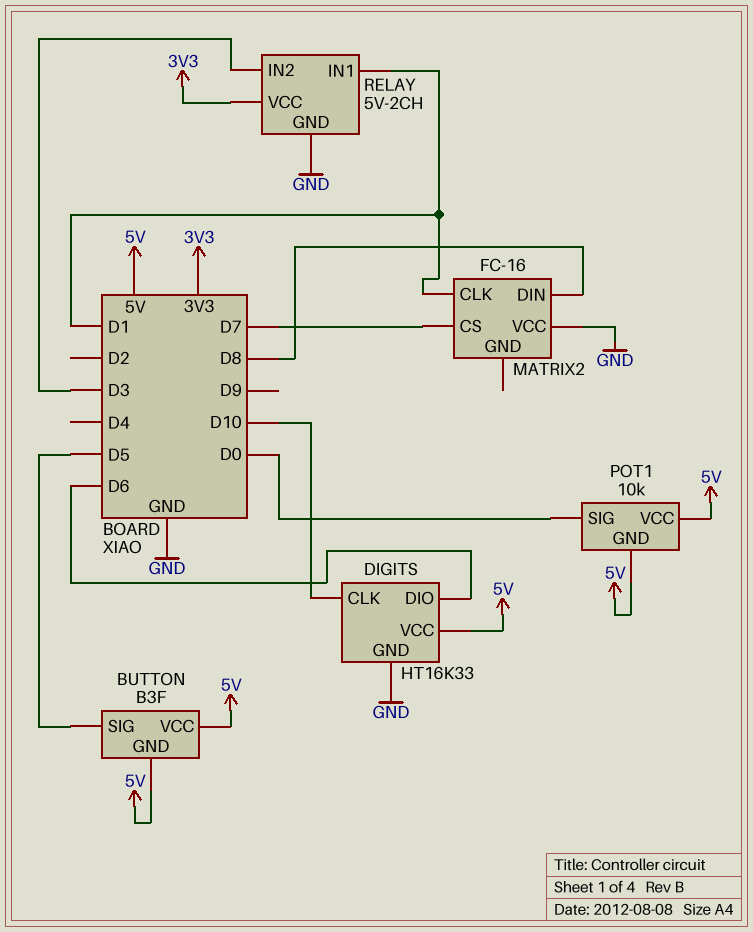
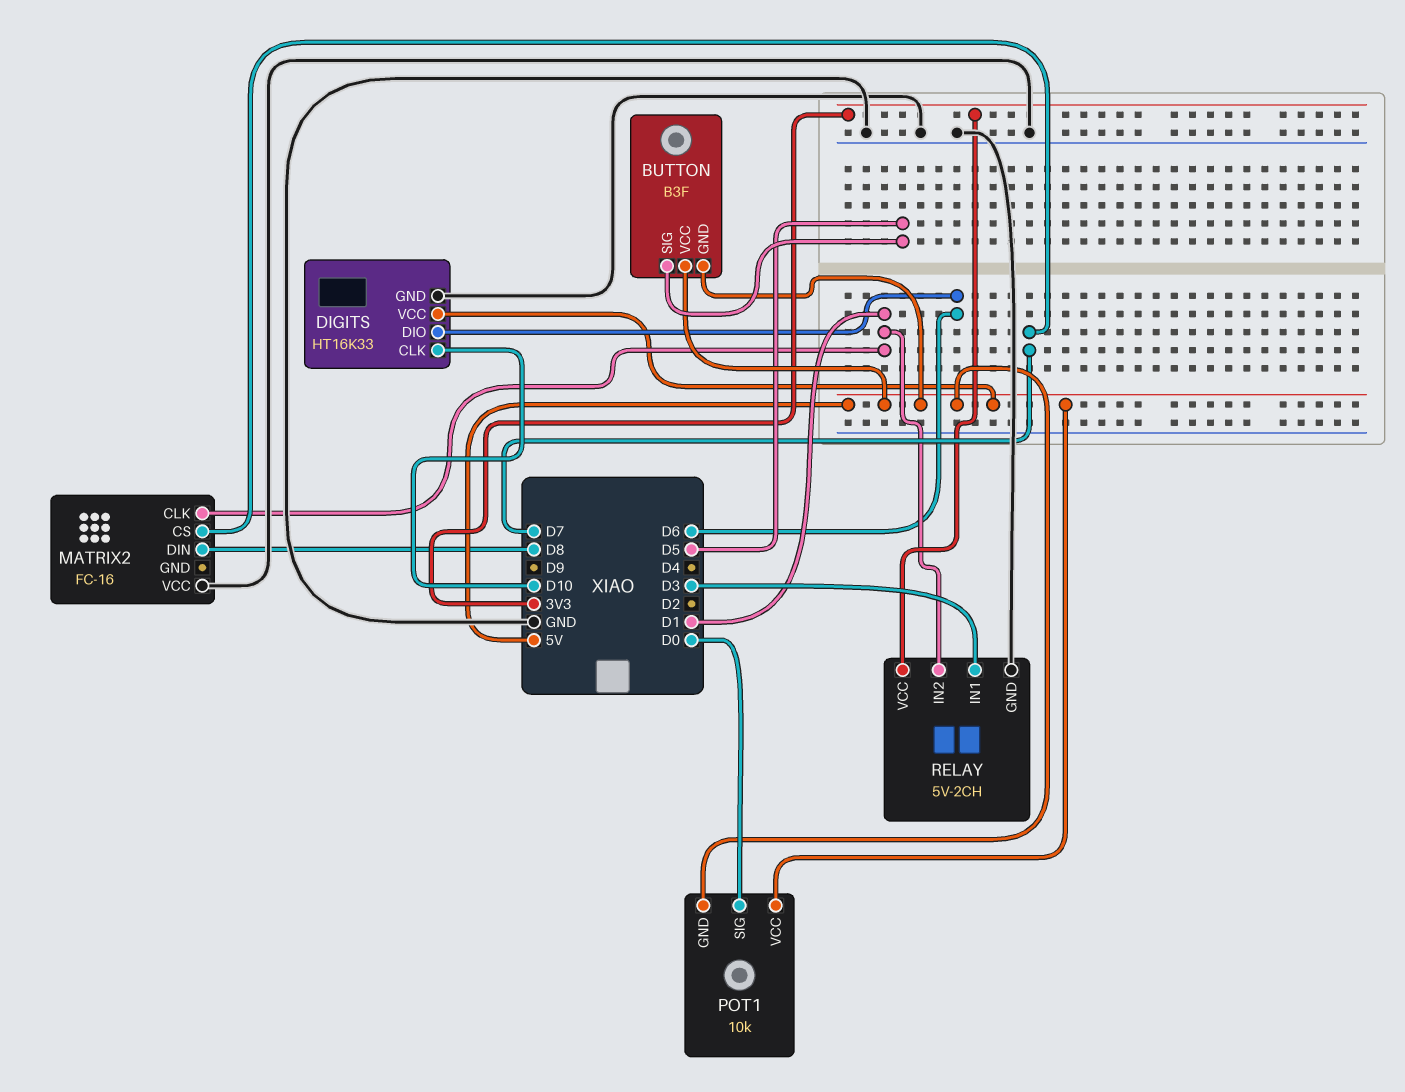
RELAY pin IN1: D1 -> D3
RELAY pin IN2: D3 -> D1

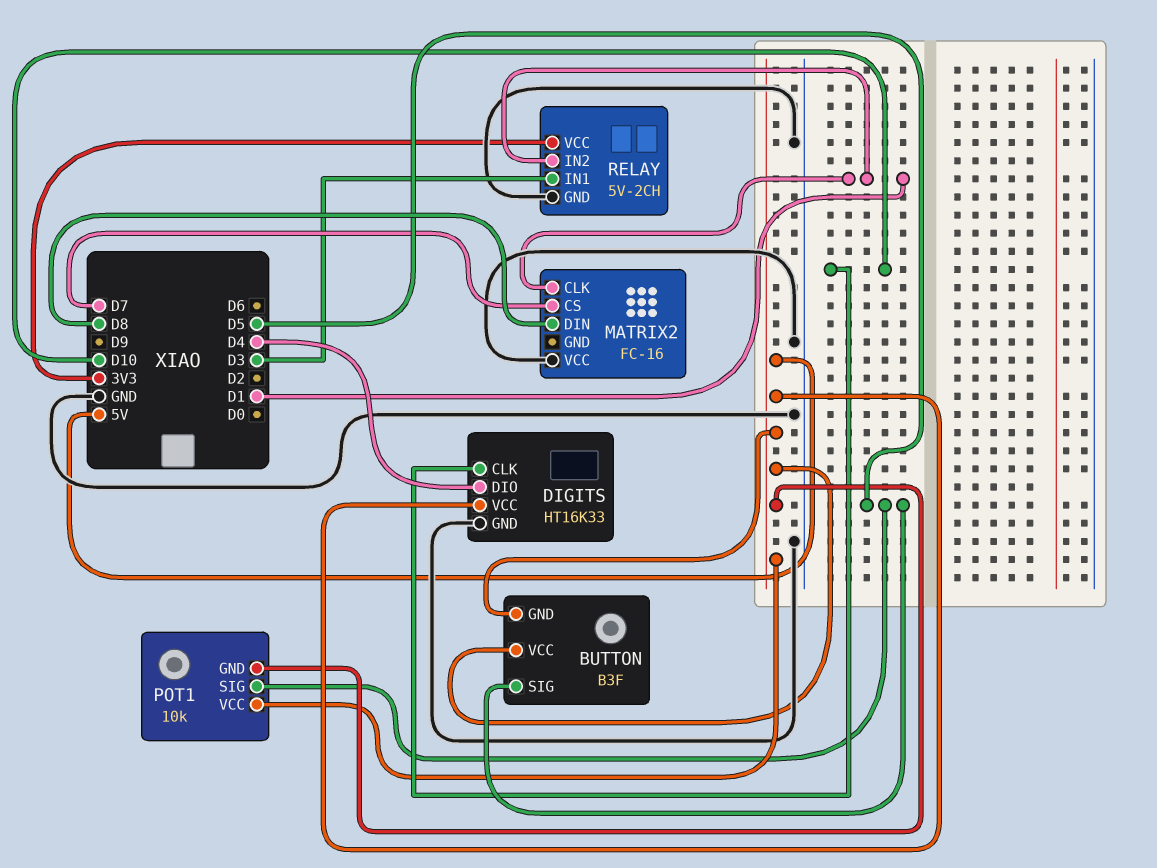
DIGITS pin DIO: D6 -> D4
POT1 pin SIG: D0 -> D5

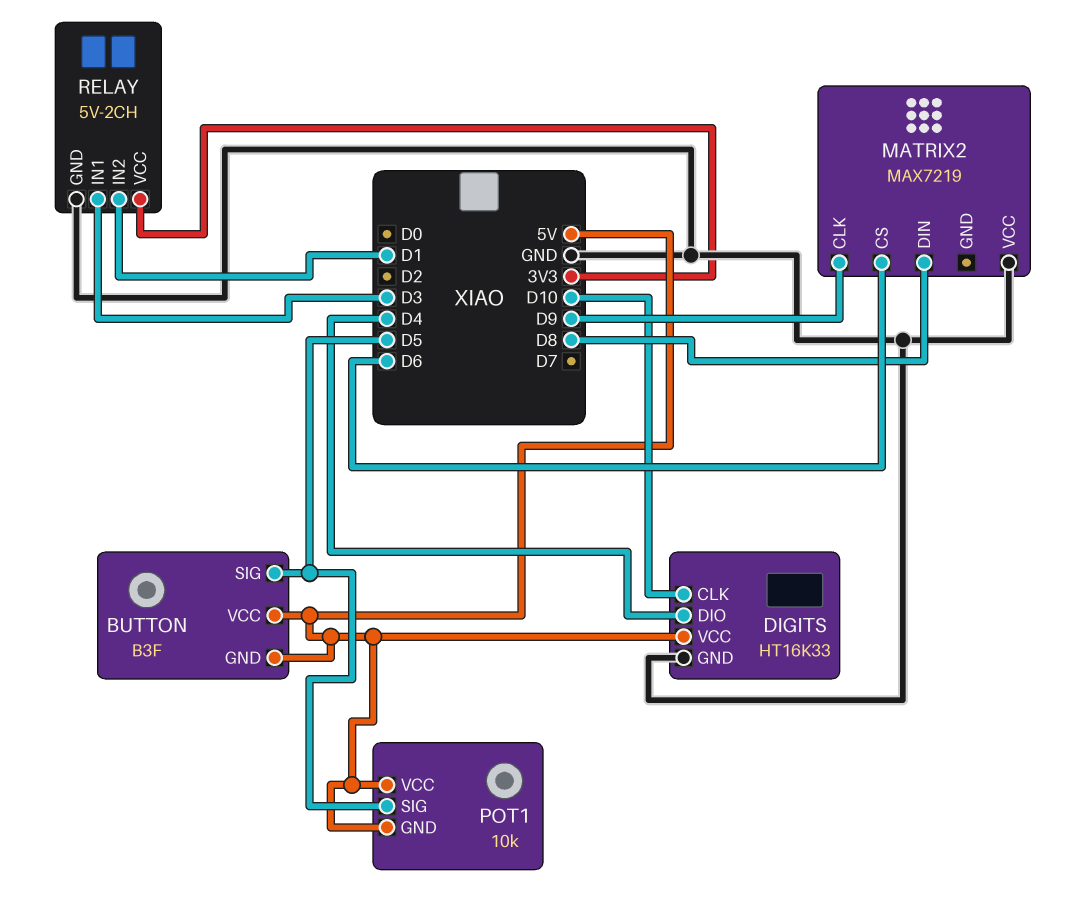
MATRIX2: FC-16 -> MAX7219
MATRIX2 pin CLK: D1 -> D9
MATRIX2 pin CS: D7 -> D6

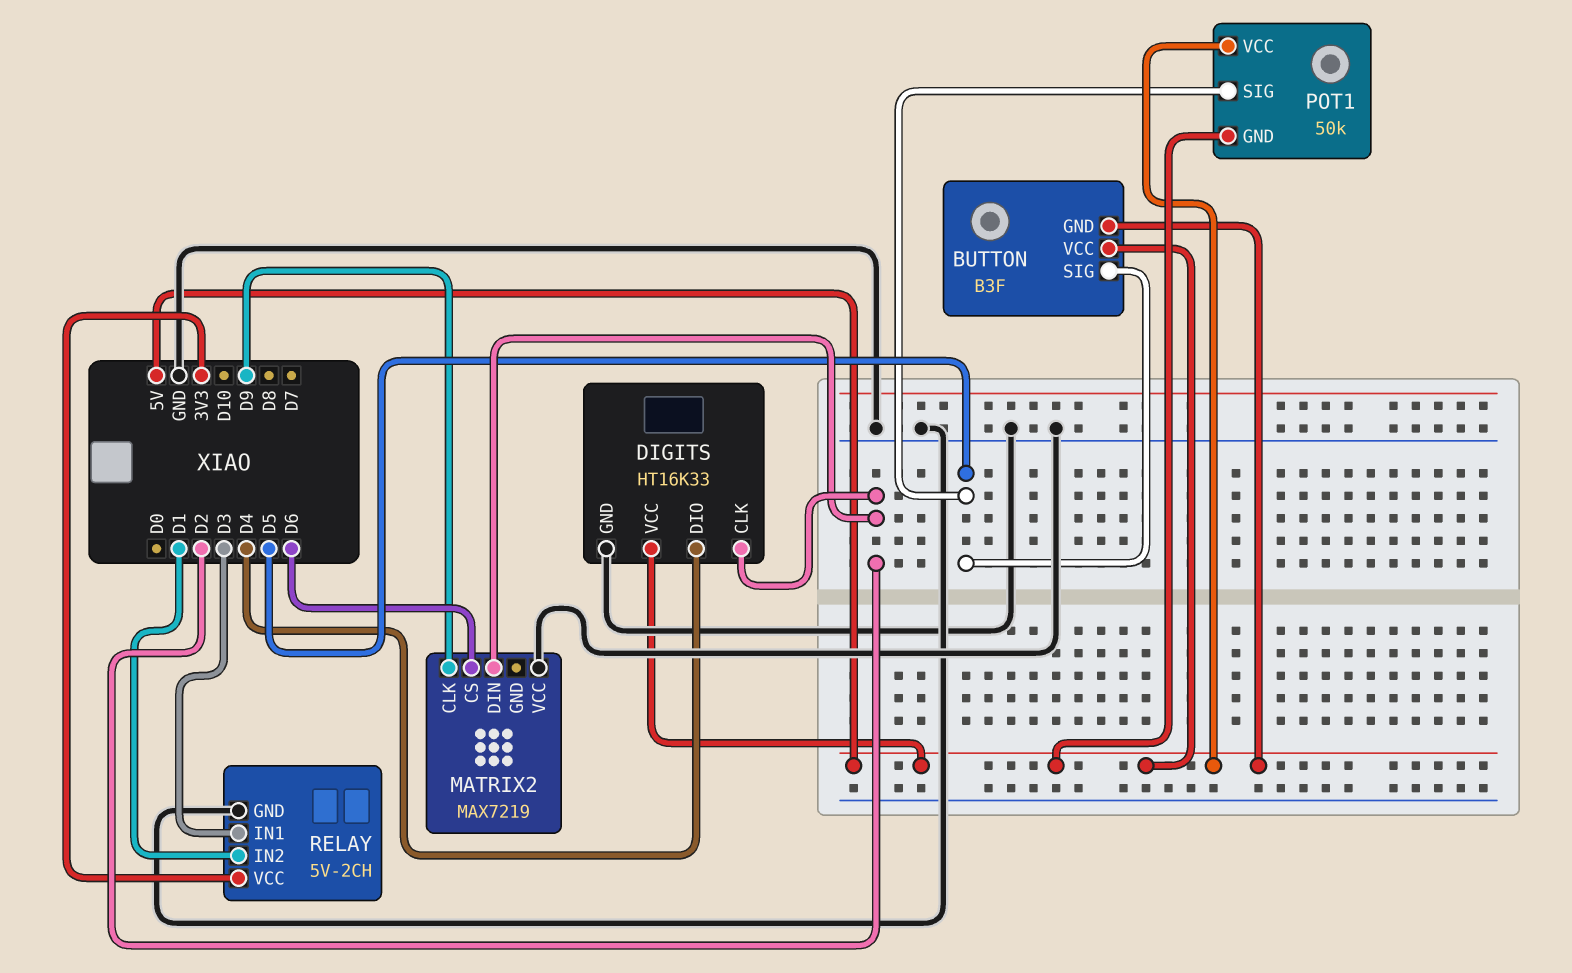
DIGITS pin CLK: D10 -> D2
MATRIX2 pin DIN: D8 -> D2
POT1: 10k -> 50k

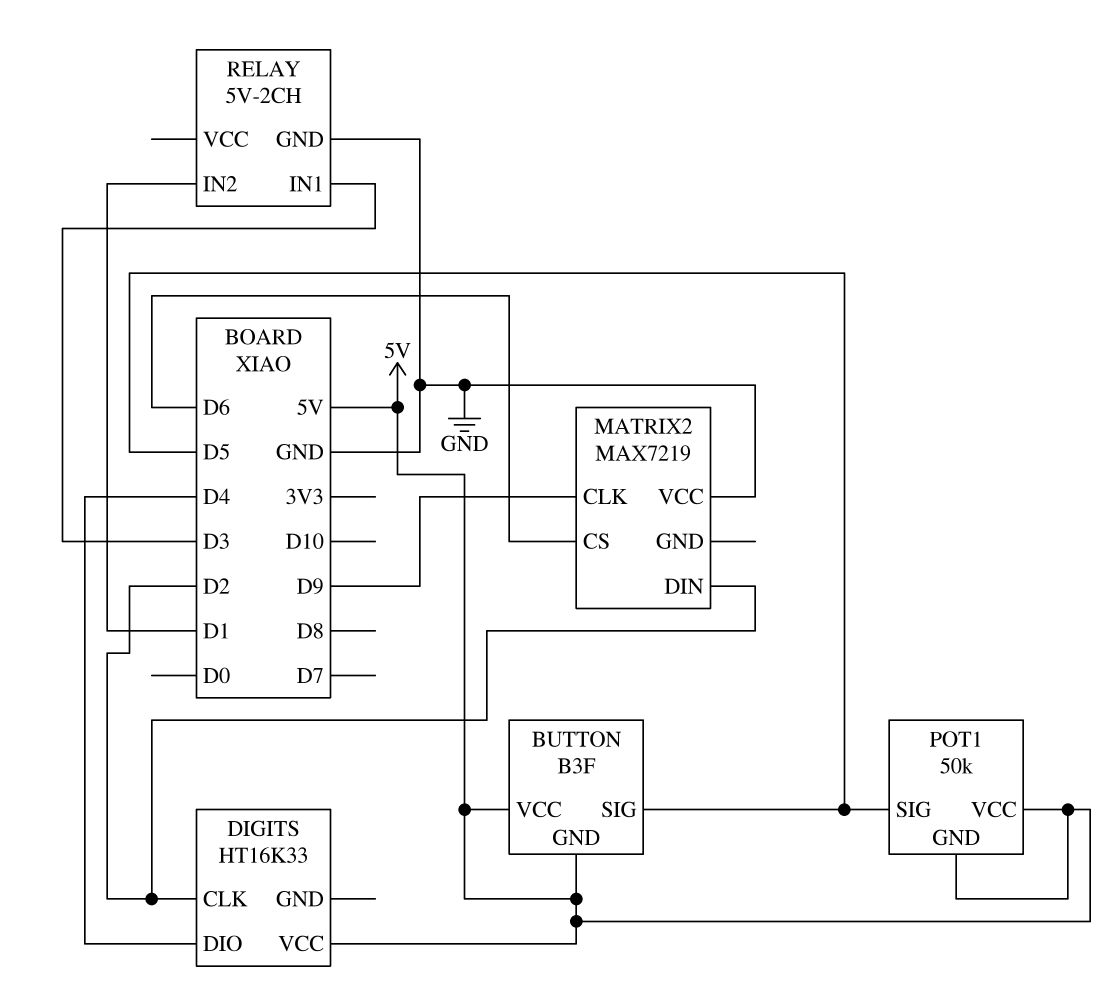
DIGITS pin GND: GND -> none
RELAY pin VCC: 3V3 -> none

